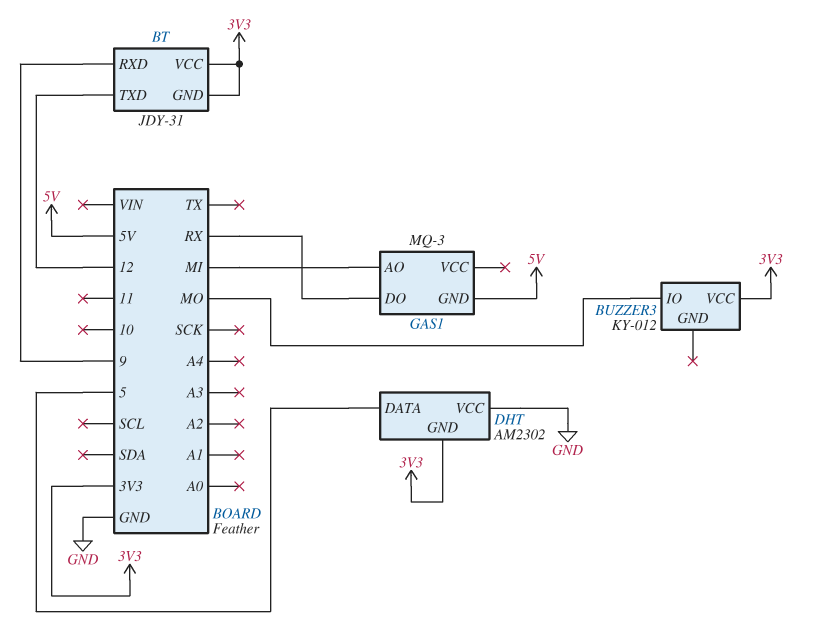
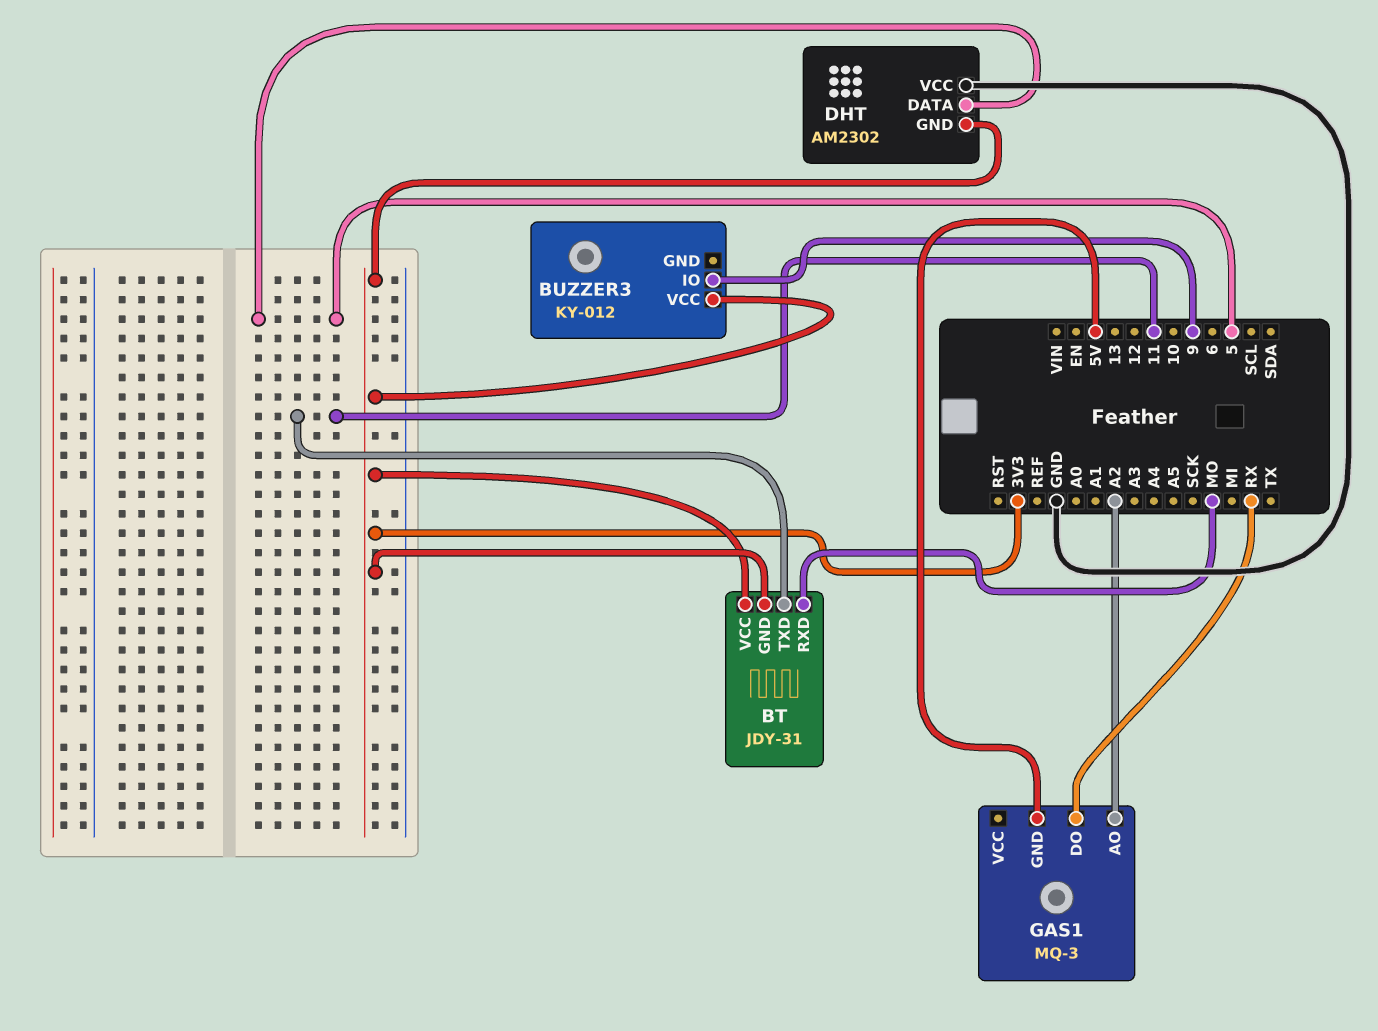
BT pin RXD: 9 -> MO
BT pin TXD: 12 -> 11
BUZZER3 pin IO: MO -> 9
GAS1 pin AO: MI -> A2

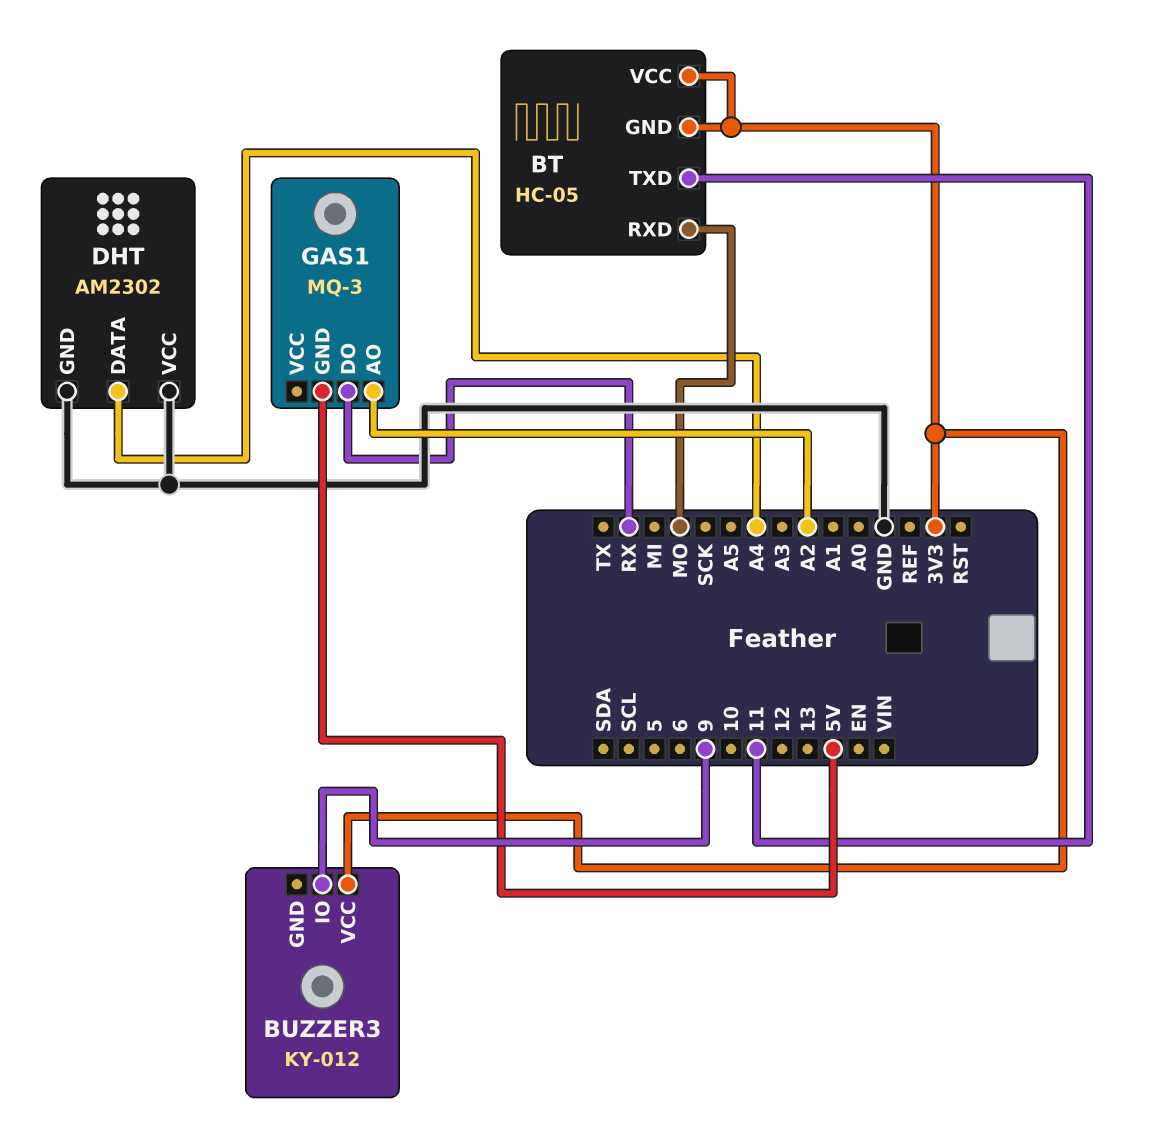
BT: JDY-31 -> HC-05
DHT pin DATA: 5 -> A4
DHT pin GND: 3V3 -> GND

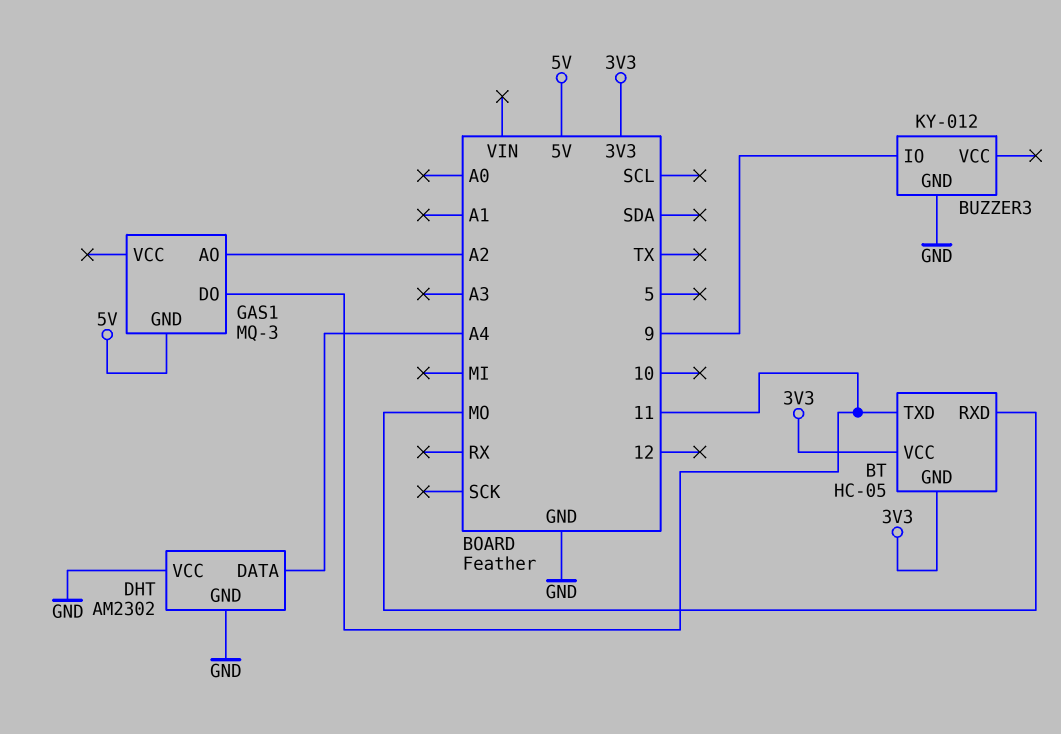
BUZZER3 pin GND: none -> GND
BUZZER3 pin VCC: 3V3 -> none
GAS1 pin DO: RX -> 11

